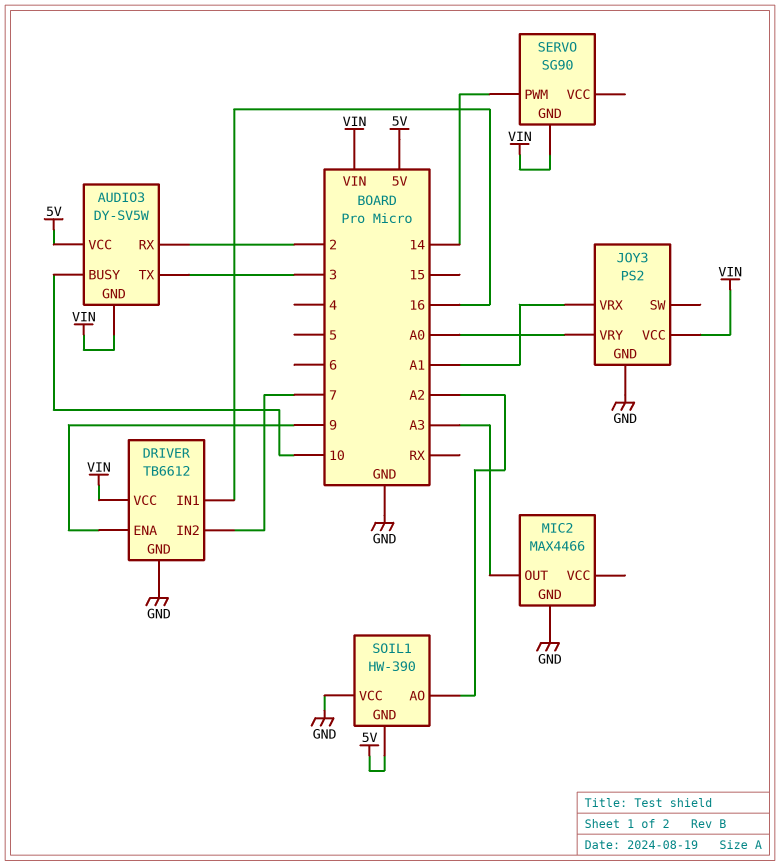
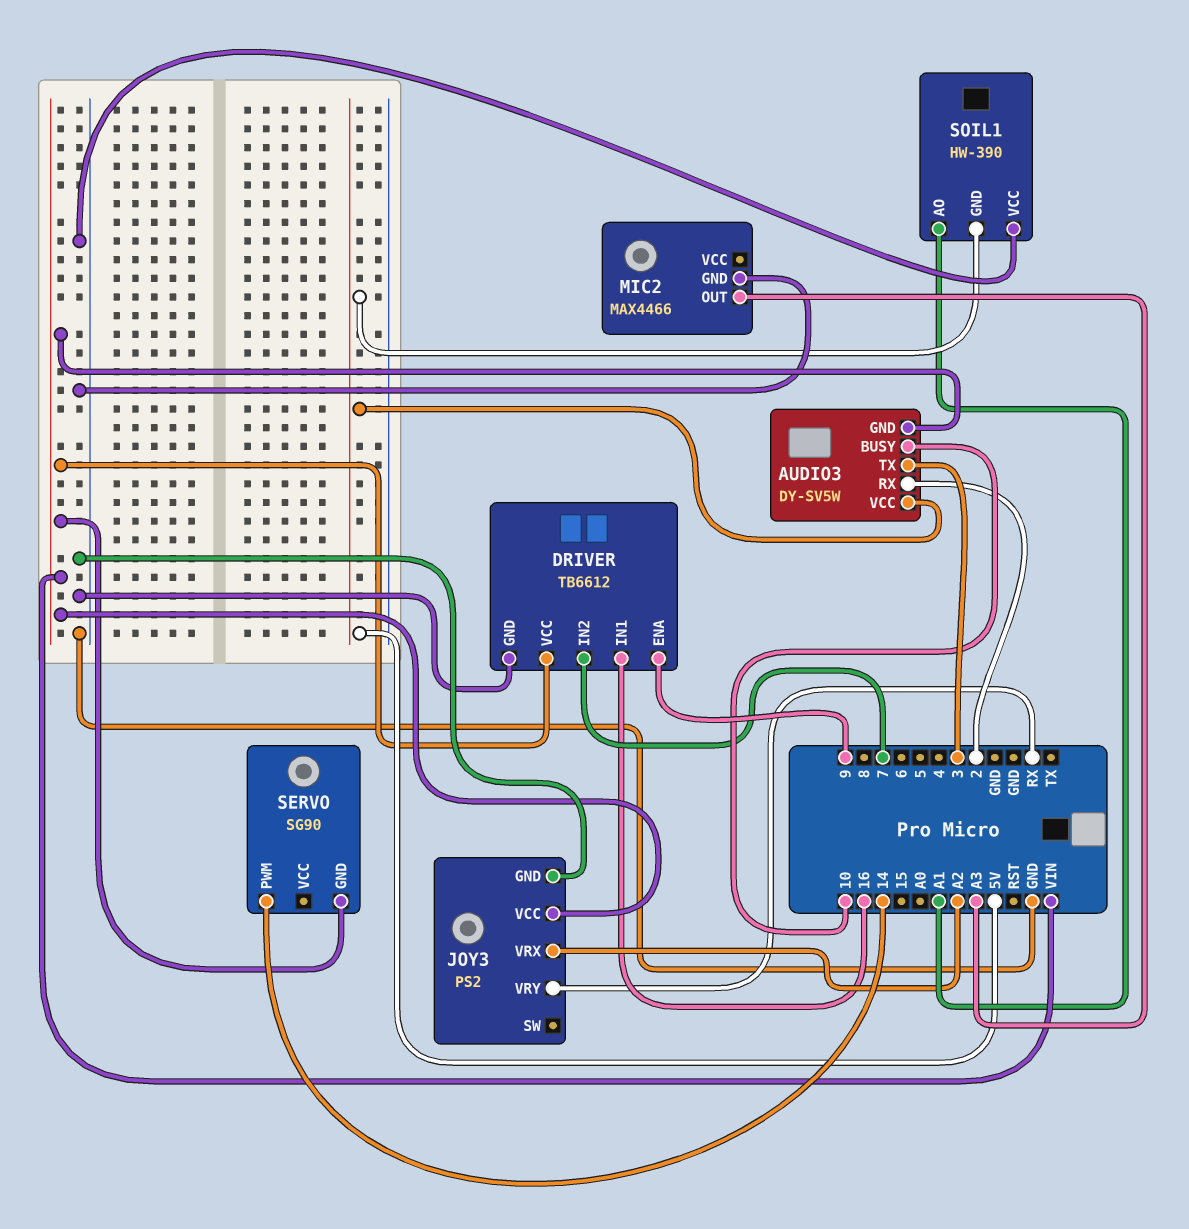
JOY3 pin VRX: A1 -> A2
JOY3 pin VRY: A0 -> RX
SOIL1 pin AO: A2 -> A1

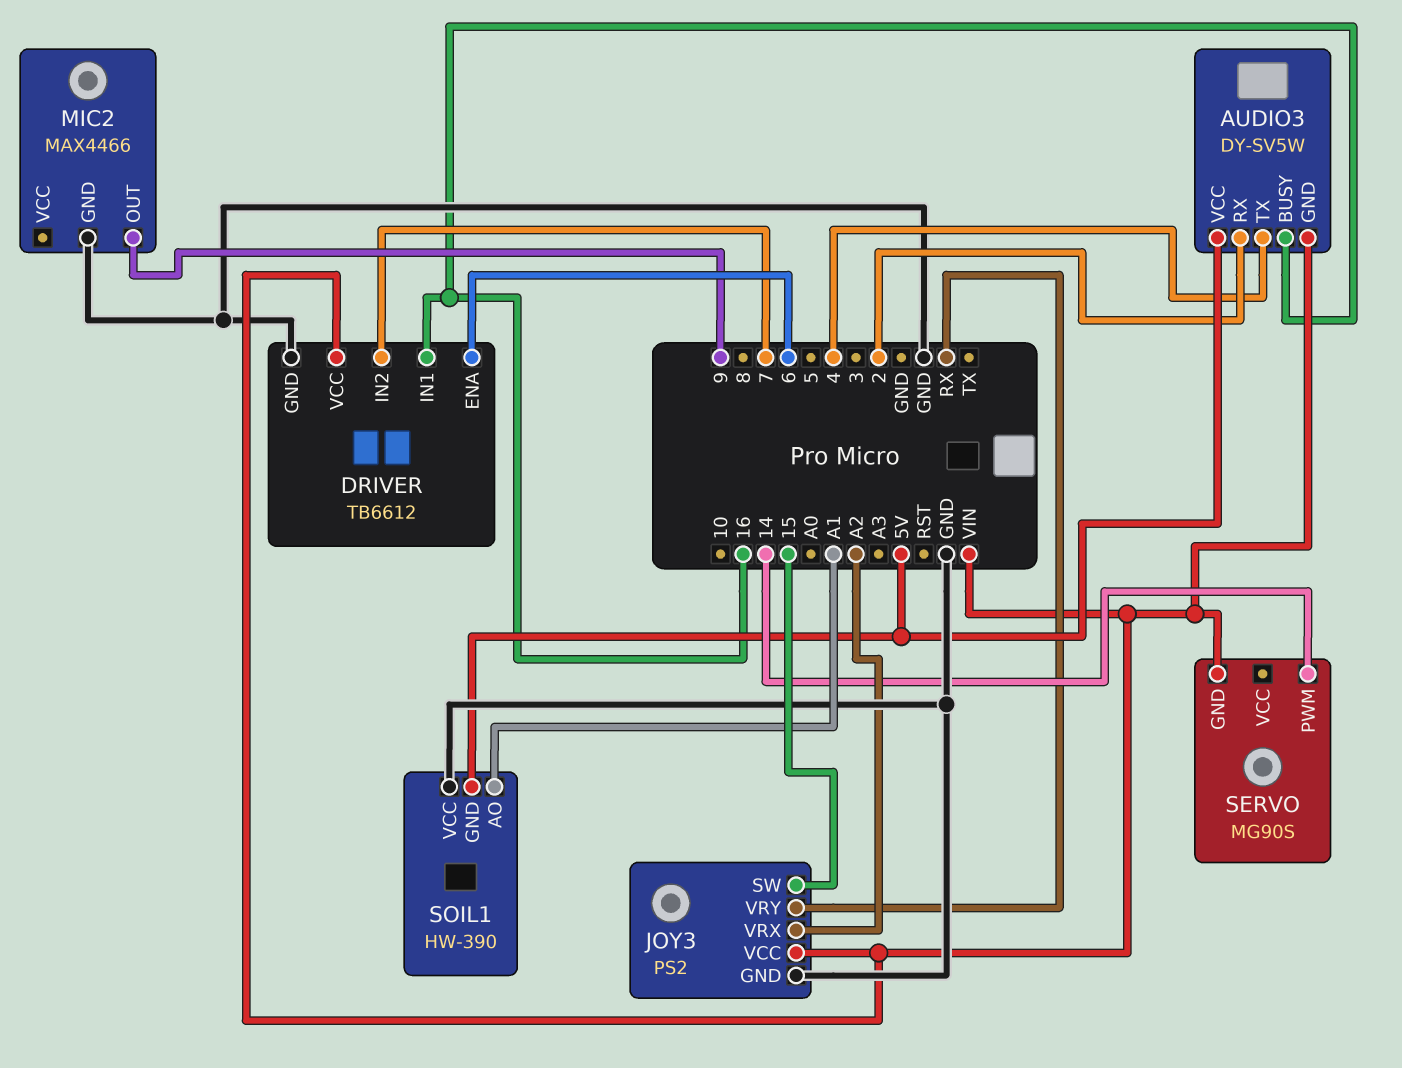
AUDIO3 pin BUSY: 10 -> 16
AUDIO3 pin TX: 3 -> 4
DRIVER pin ENA: 9 -> 6
JOY3 pin SW: none -> 15
MIC2 pin OUT: A3 -> 9
SERVO: SG90 -> MG90S

